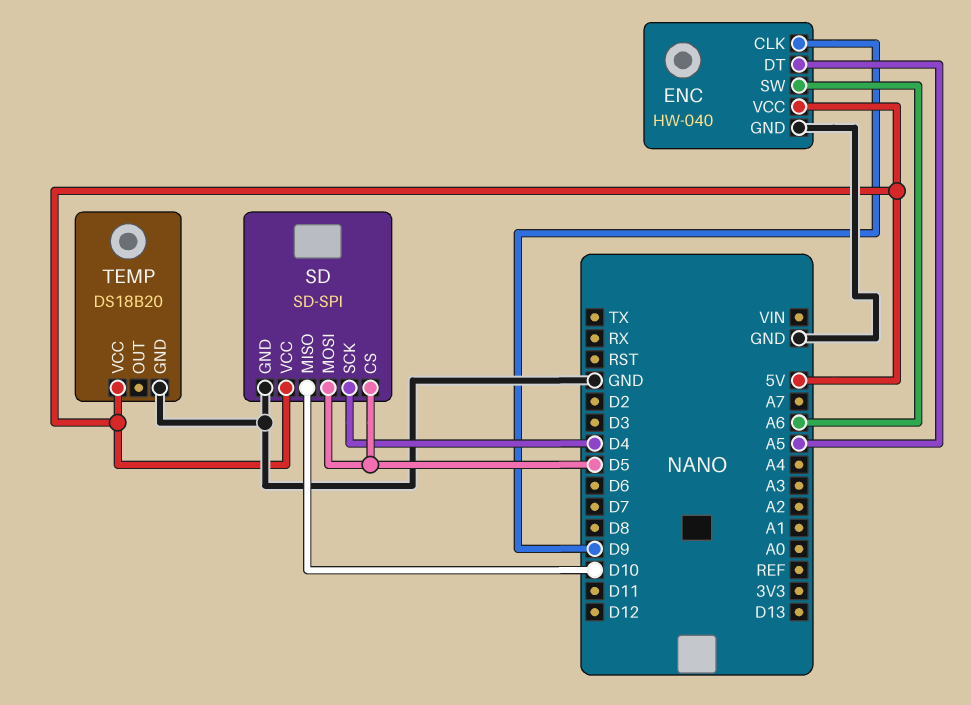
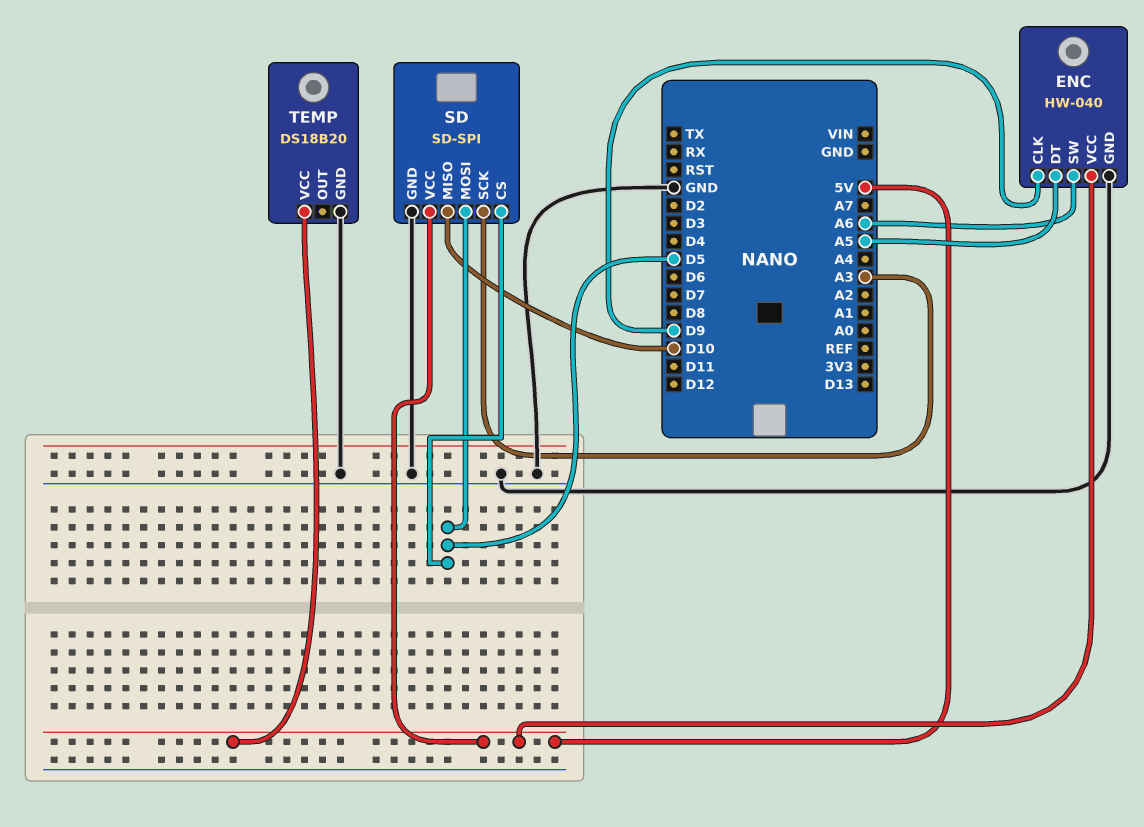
SD pin SCK: D4 -> A3

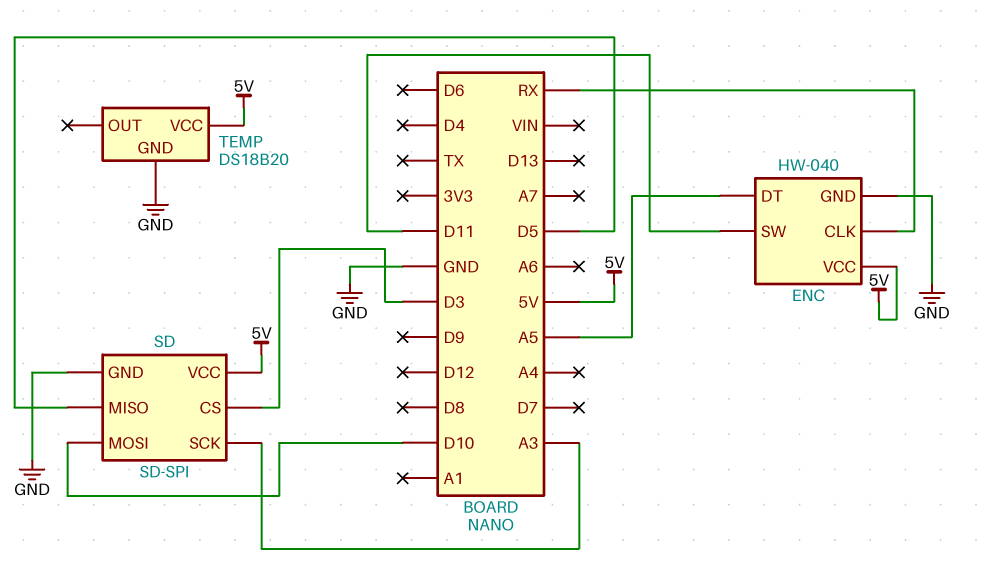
ENC pin CLK: D9 -> RX
ENC pin SW: A6 -> D11
SD pin CS: D5 -> D3
SD pin MISO: D10 -> D5
SD pin MOSI: D5 -> D10

